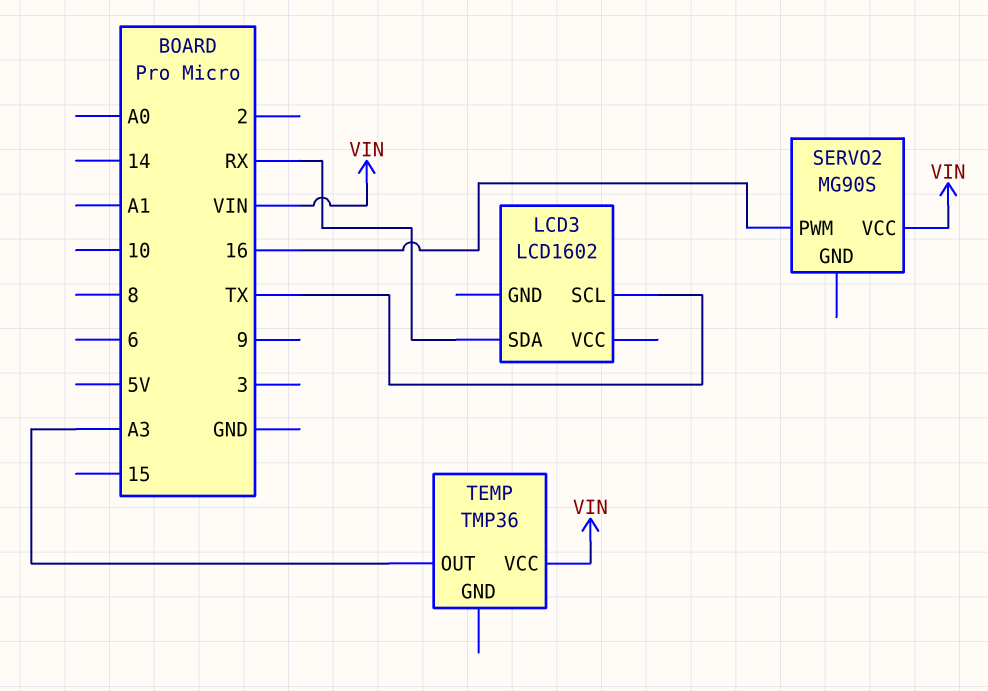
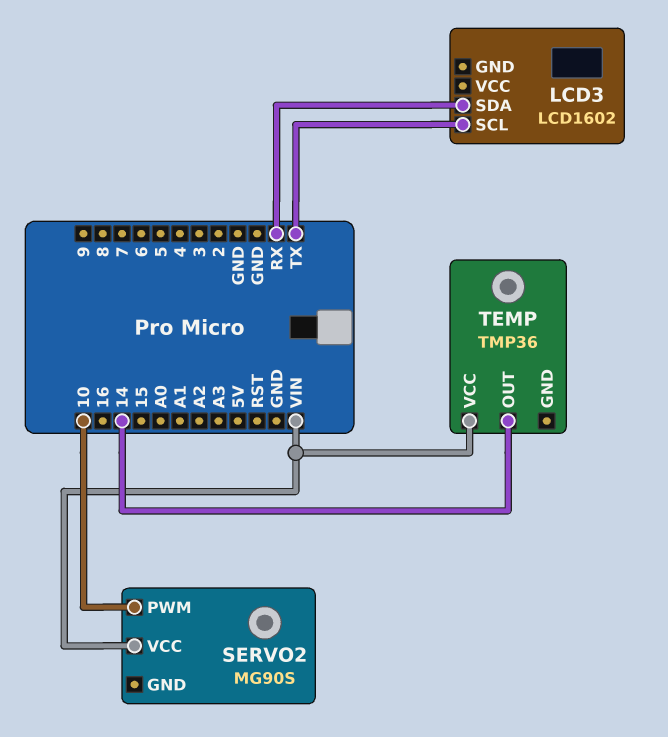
SERVO2 pin PWM: 16 -> 10
TEMP pin OUT: A3 -> 14

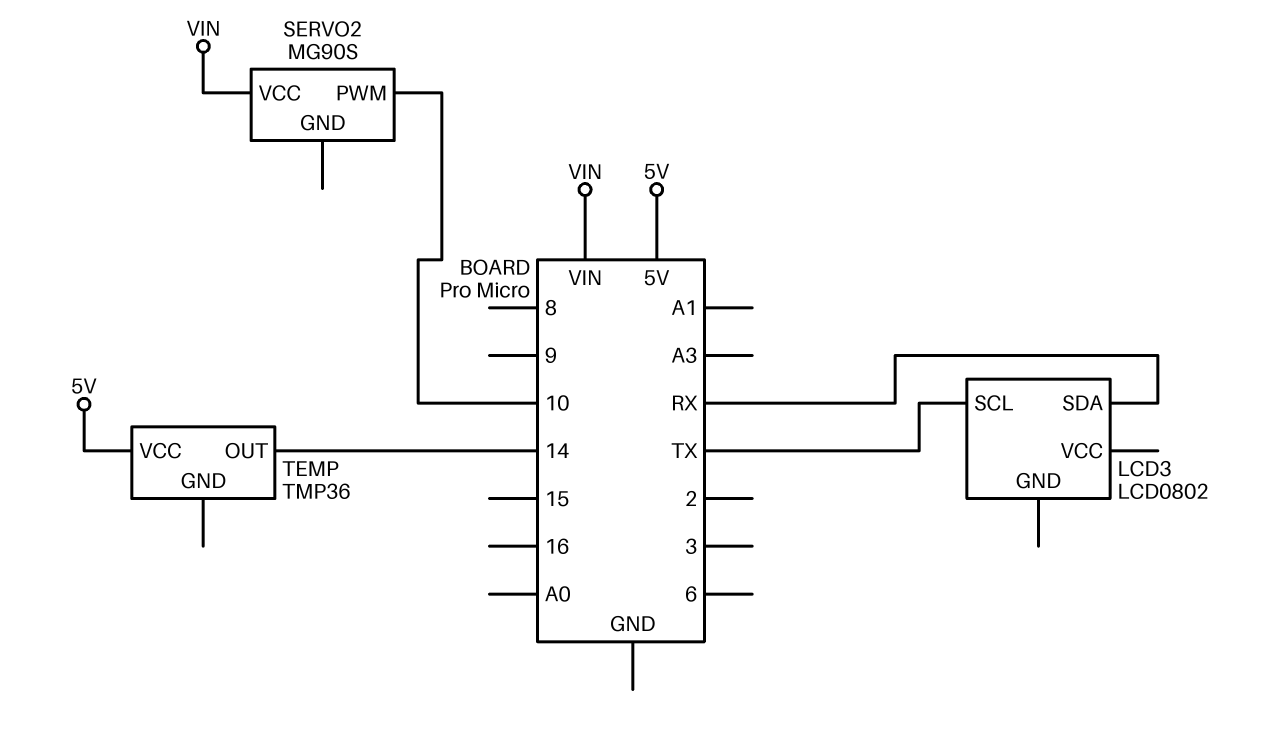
LCD3: LCD1602 -> LCD0802
TEMP pin VCC: VIN -> 5V

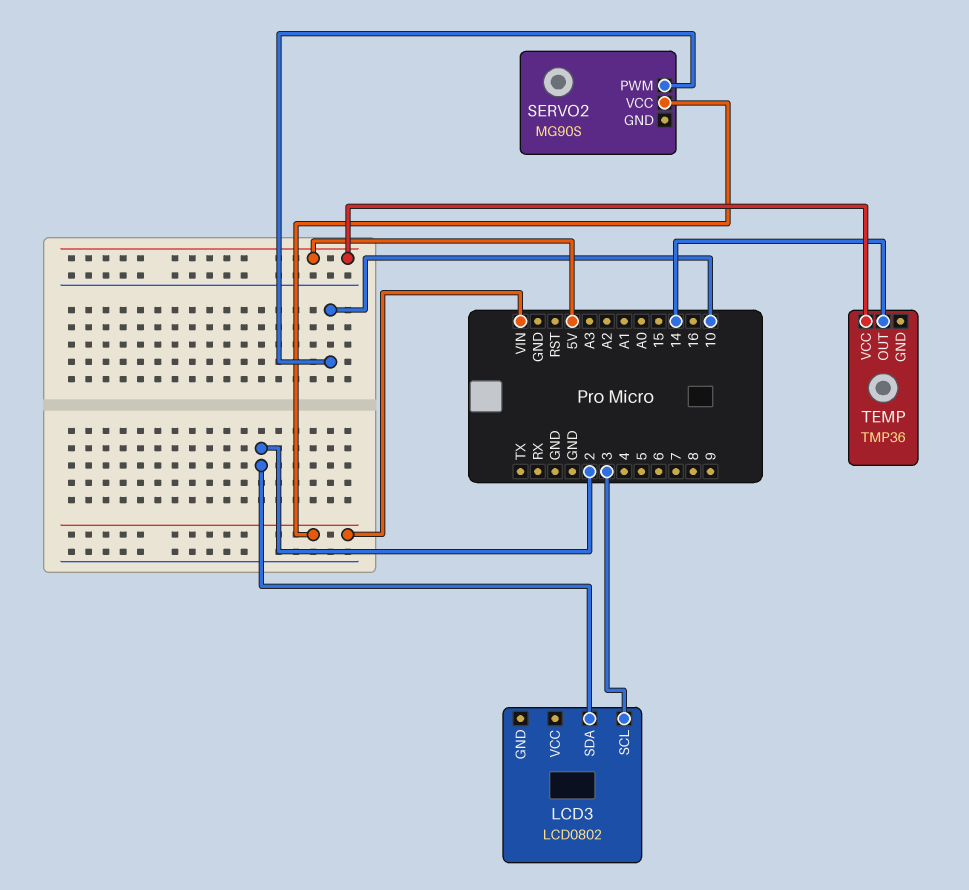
LCD3 pin SCL: TX -> 3
LCD3 pin SDA: RX -> 2

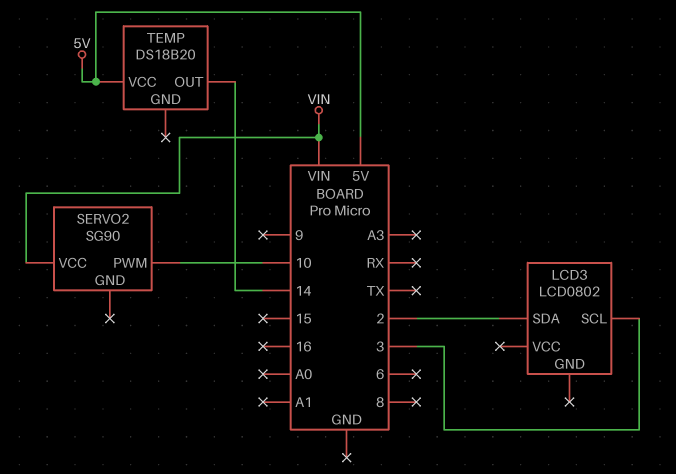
SERVO2: MG90S -> SG90
TEMP: TMP36 -> DS18B20

